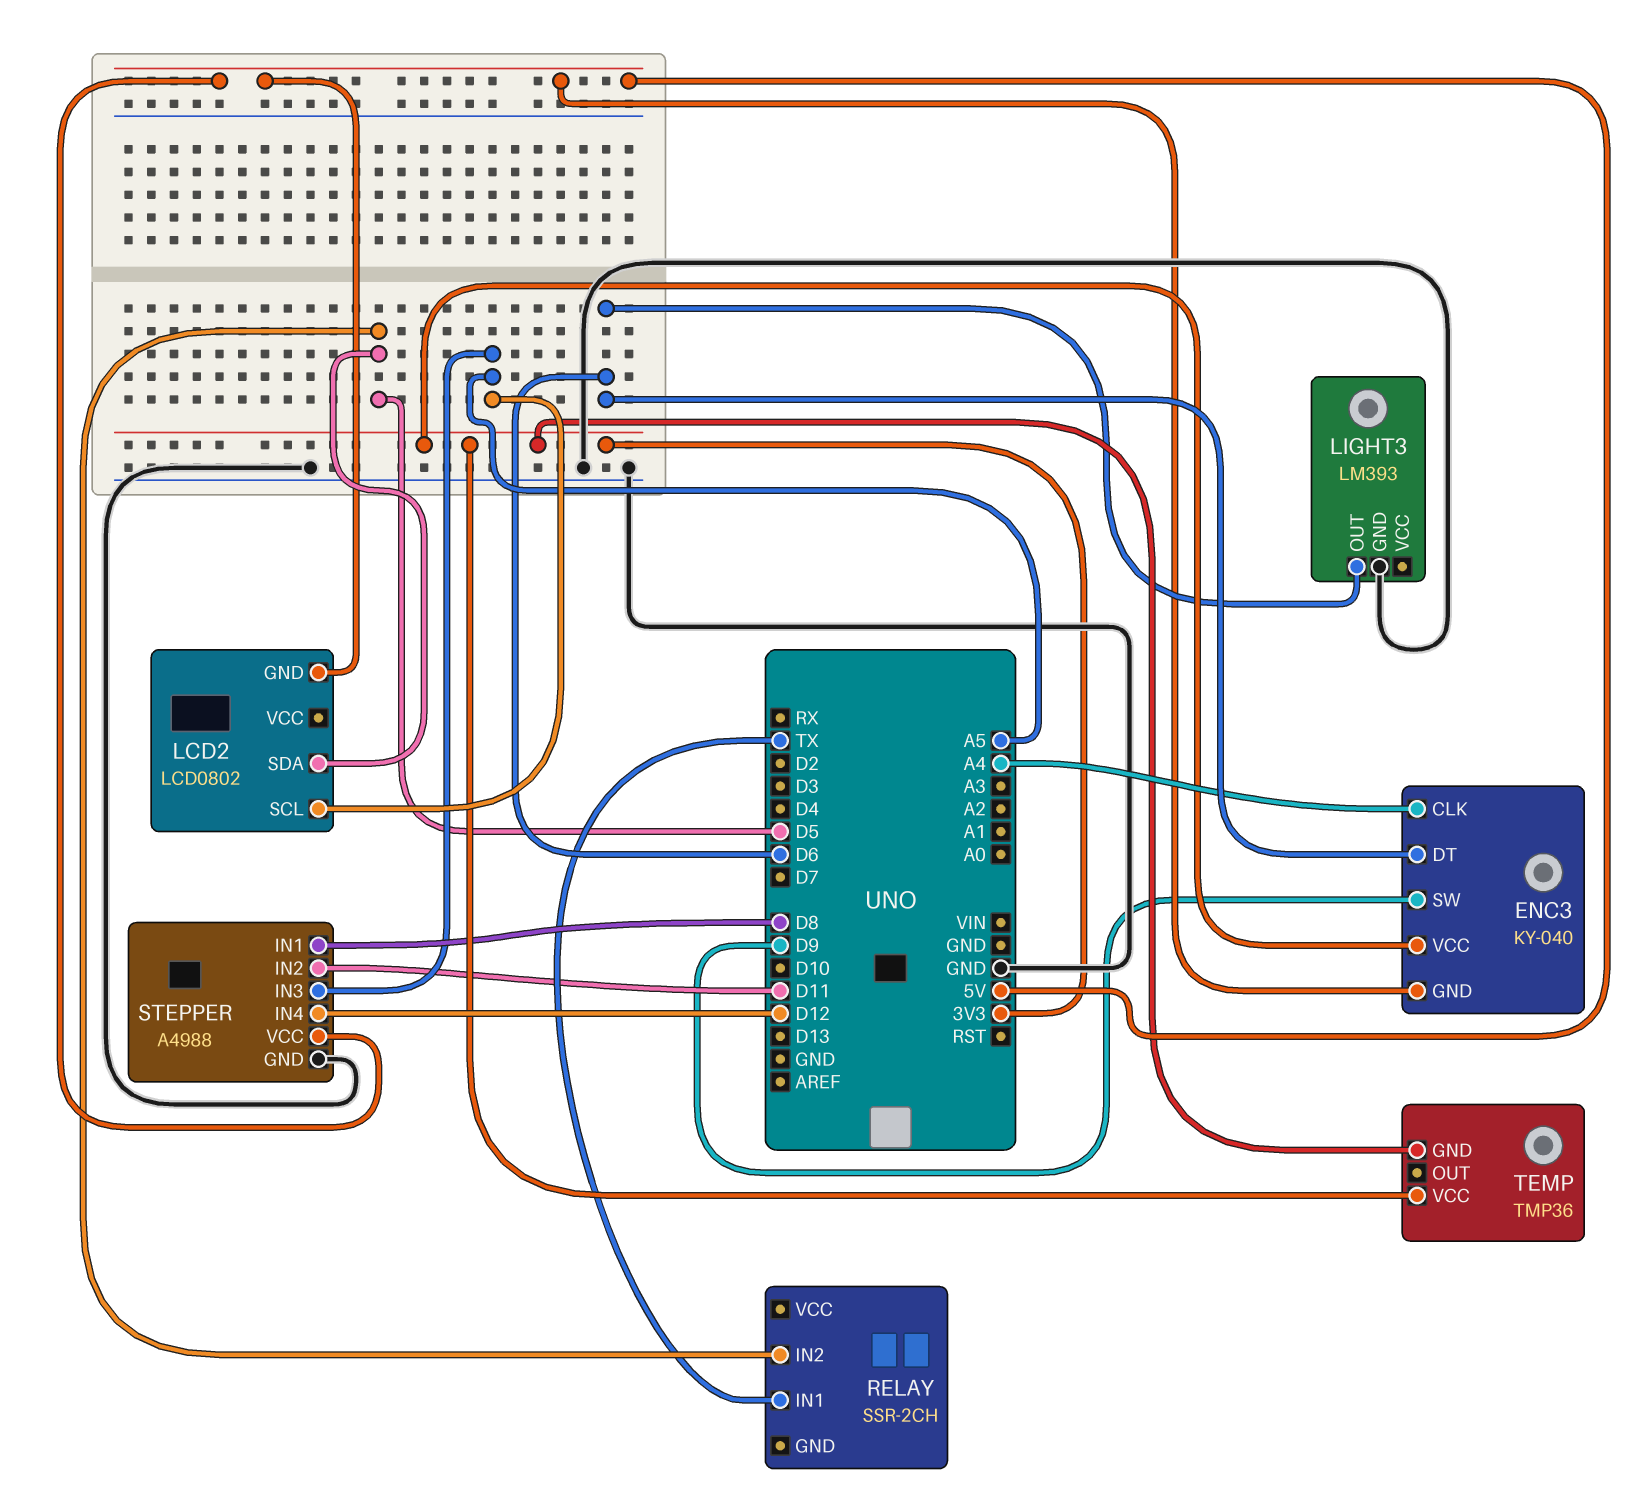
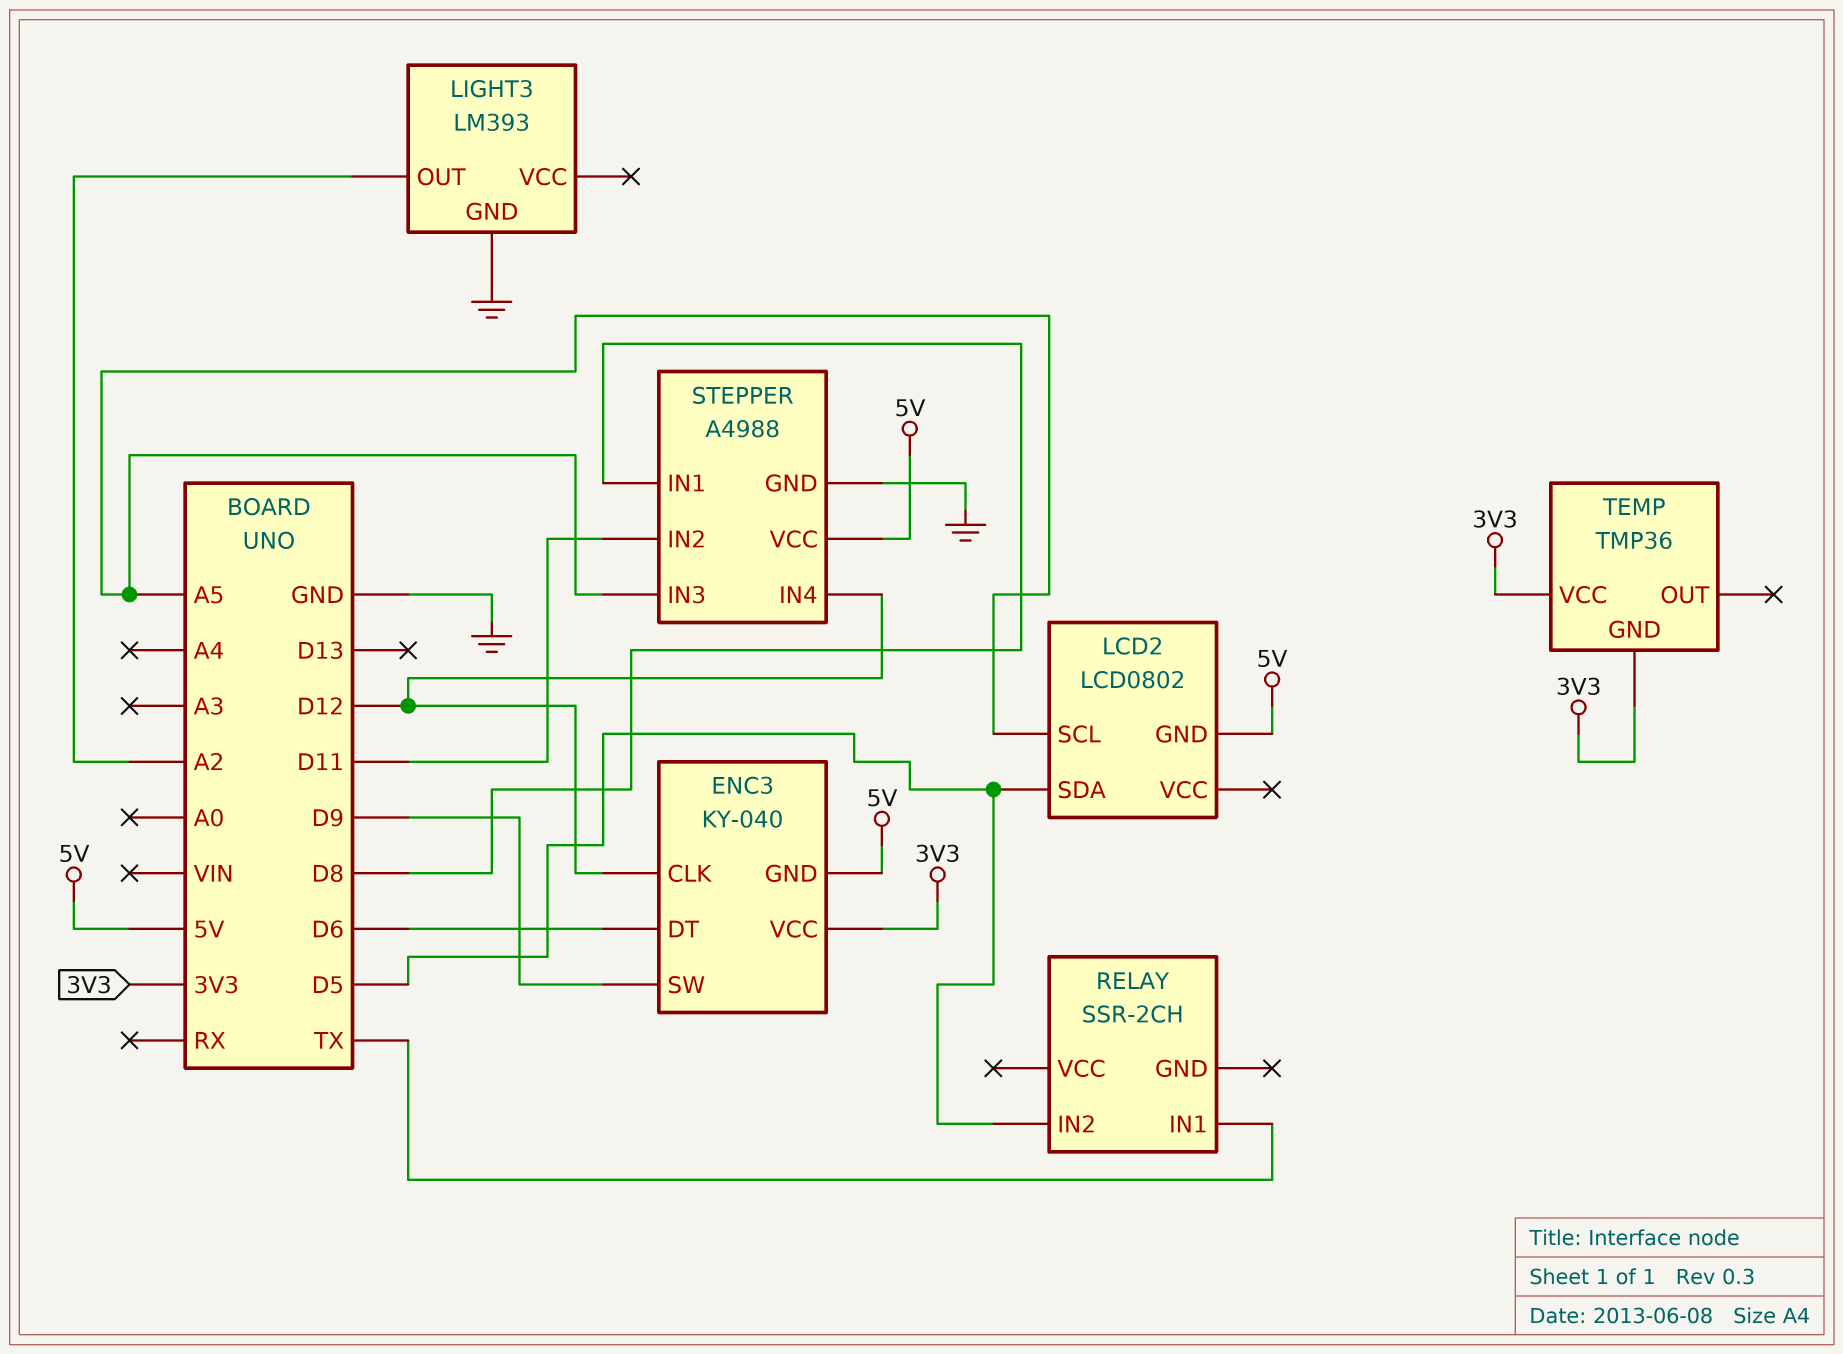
ENC3 pin CLK: A4 -> D12
LIGHT3 pin OUT: D6 -> A2

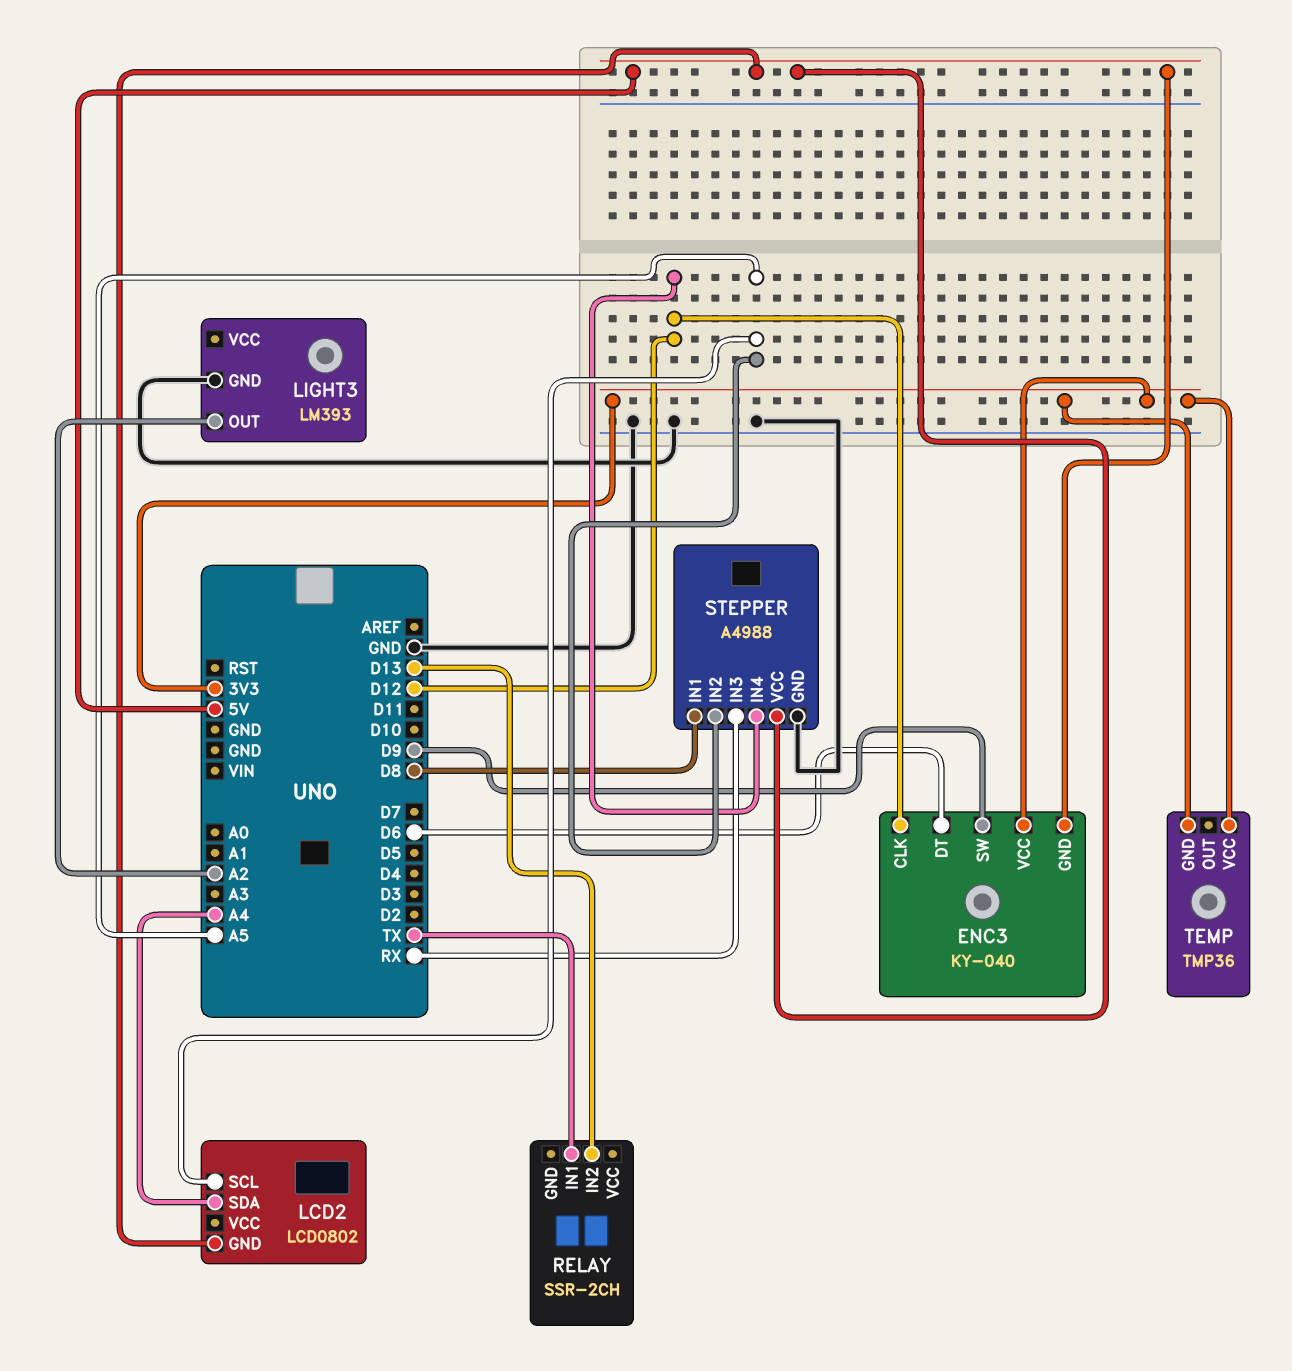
LCD2 pin SDA: D5 -> A4
RELAY pin IN2: D5 -> D13
STEPPER pin IN2: D11 -> A5
STEPPER pin IN3: A5 -> RX

